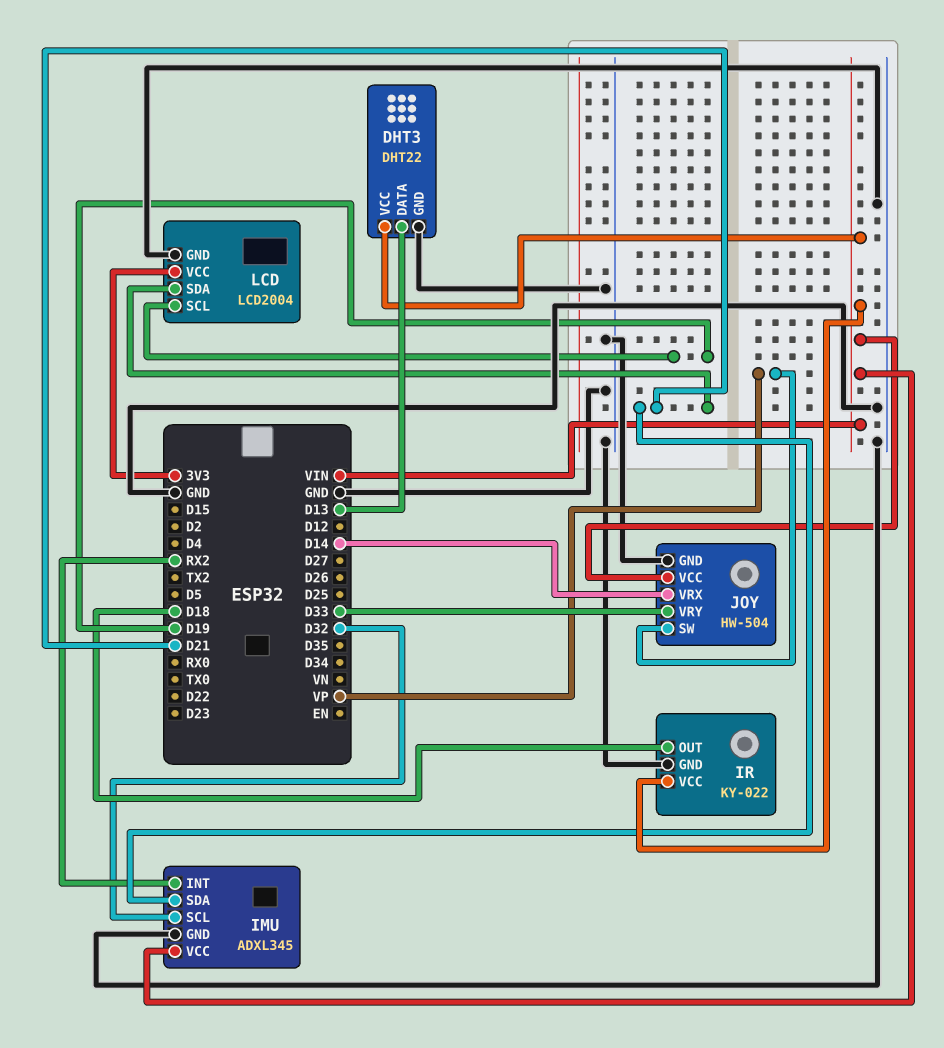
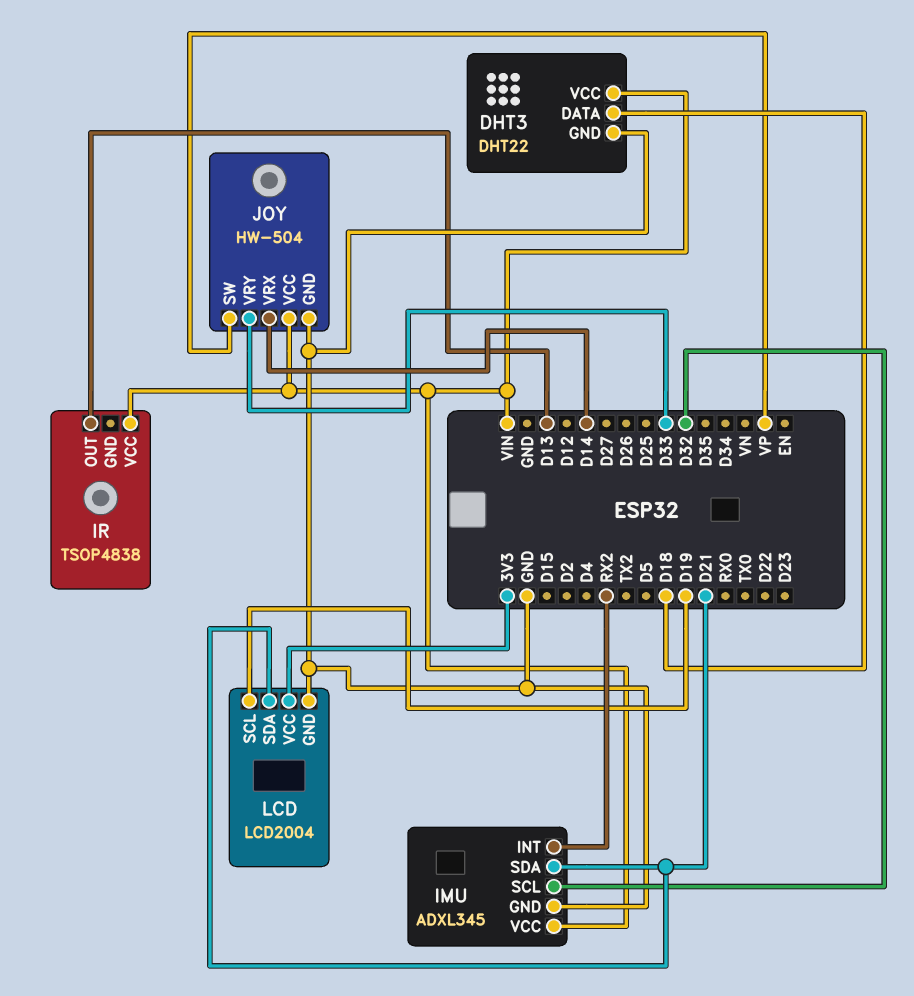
DHT3 pin DATA: D13 -> D18
IR: KY-022 -> TSOP4838
IR pin GND: GND -> none
IR pin OUT: D18 -> D13

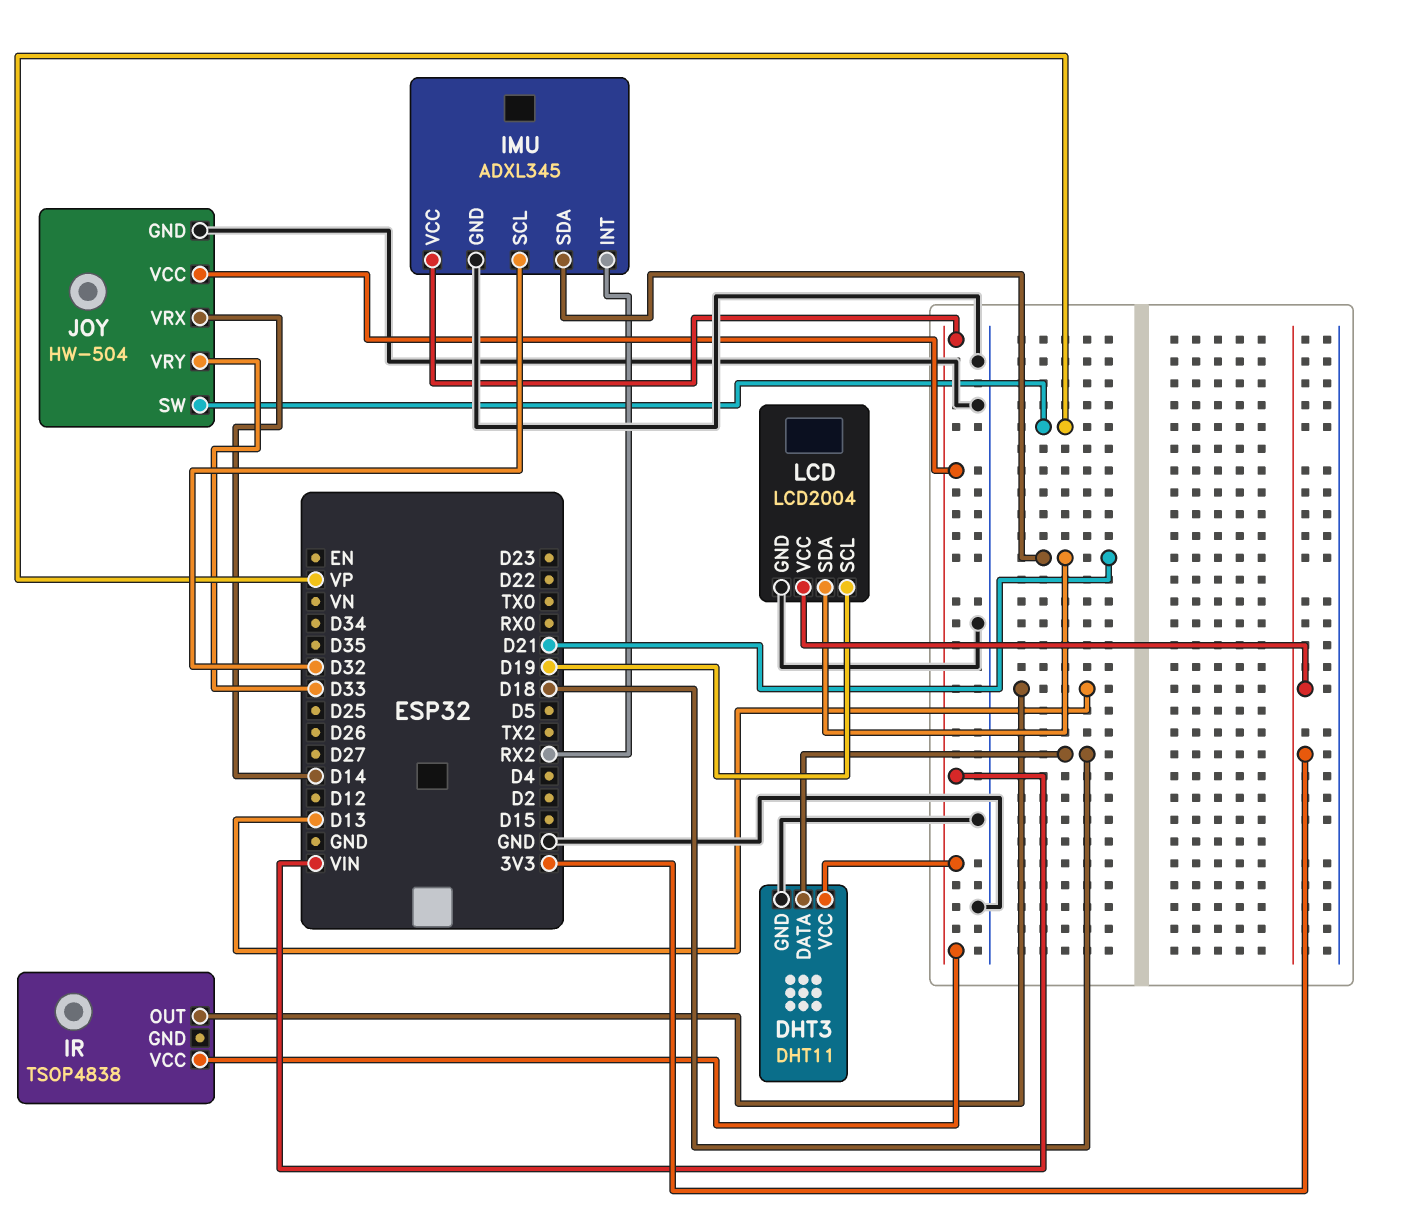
DHT3: DHT22 -> DHT11

